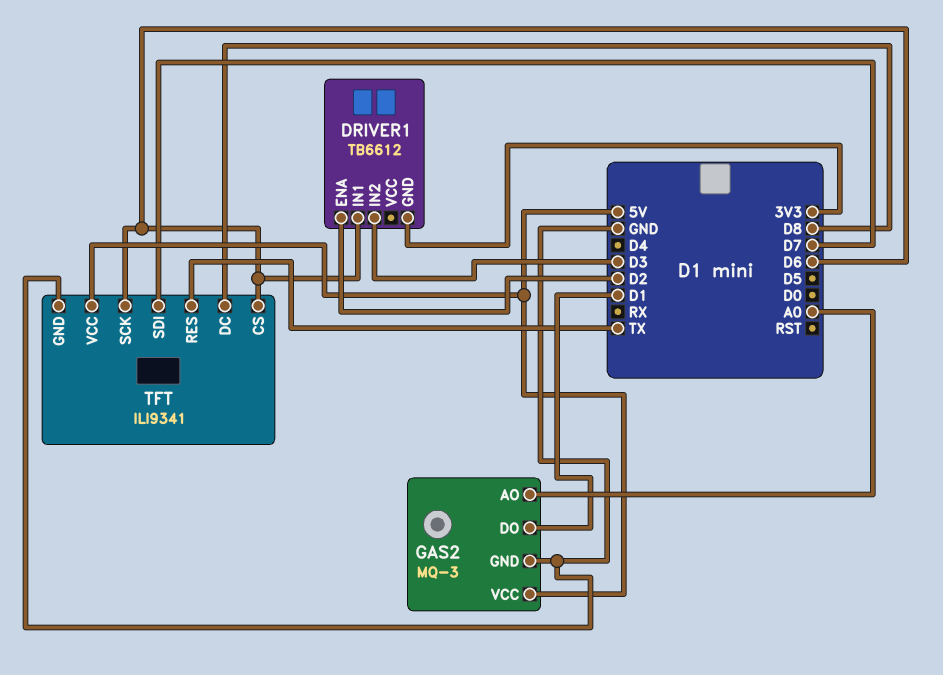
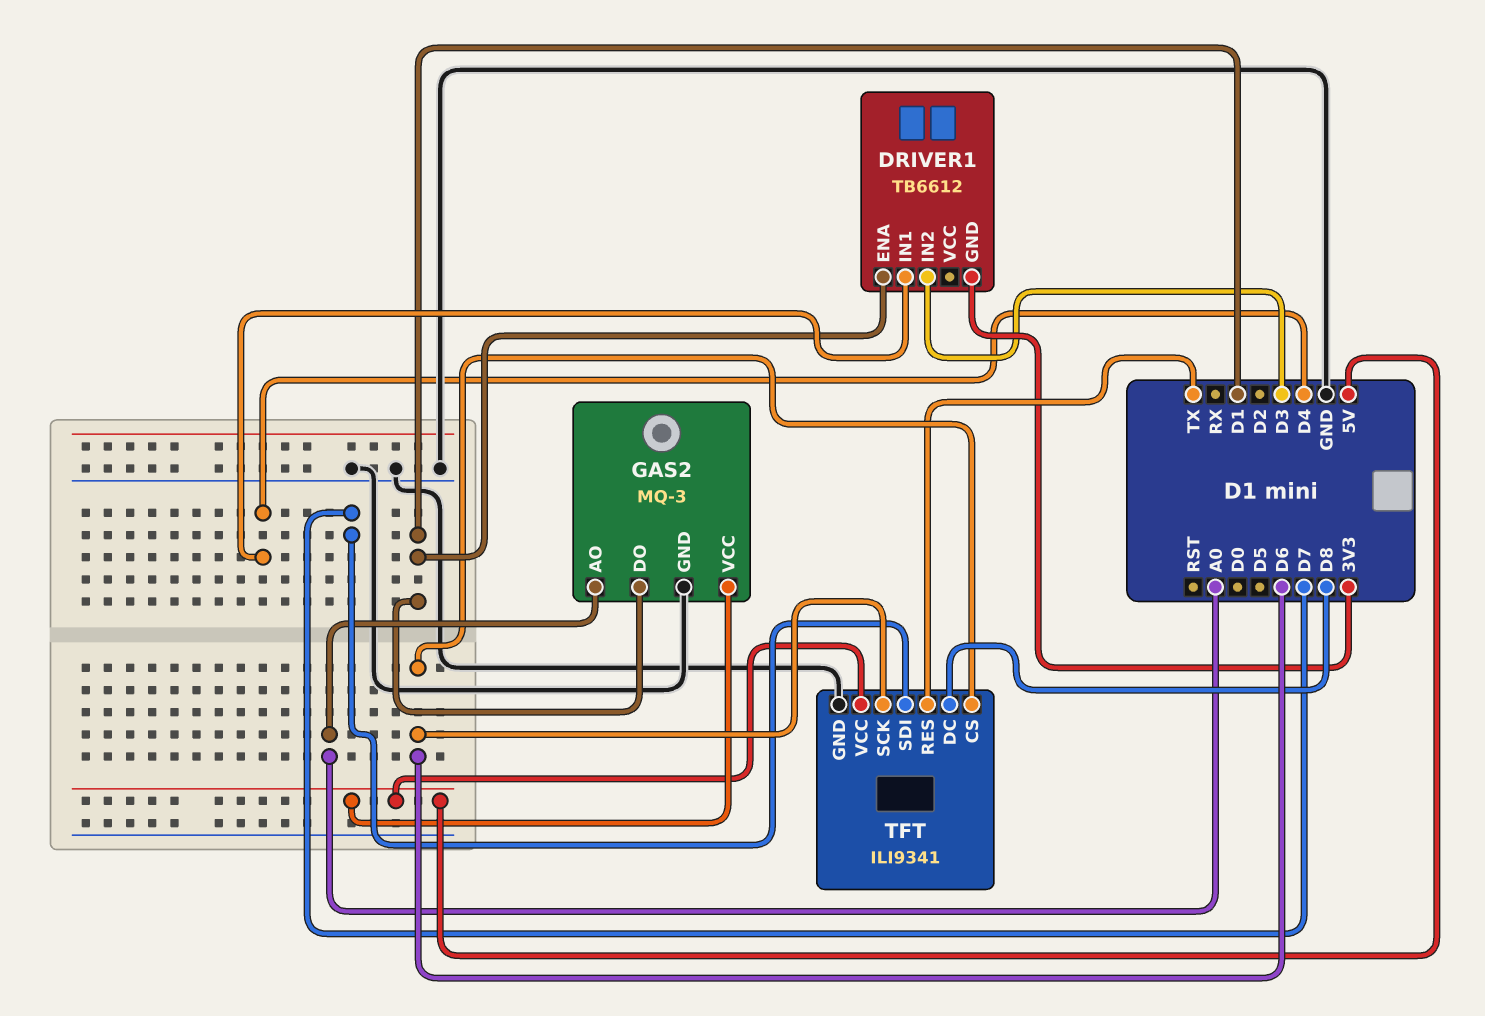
DRIVER1 pin ENA: D2 -> D1
DRIVER1 pin IN1: D6 -> D4

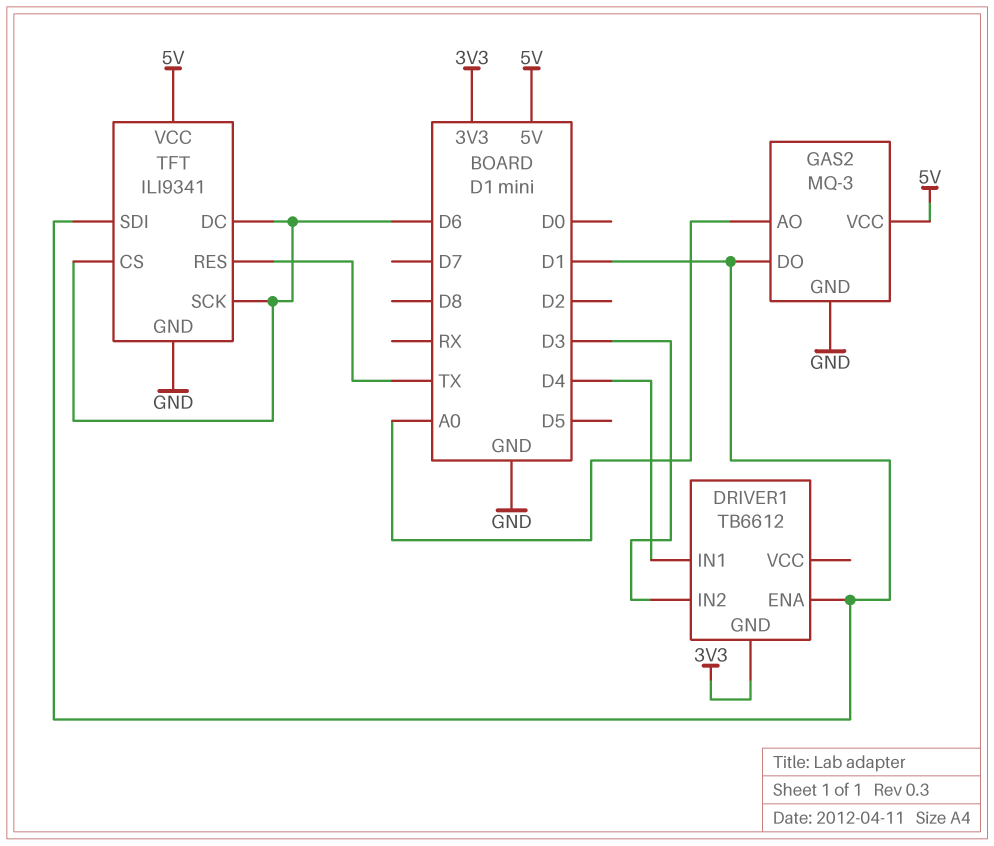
TFT pin DC: D8 -> D6
TFT pin SDI: D7 -> D1

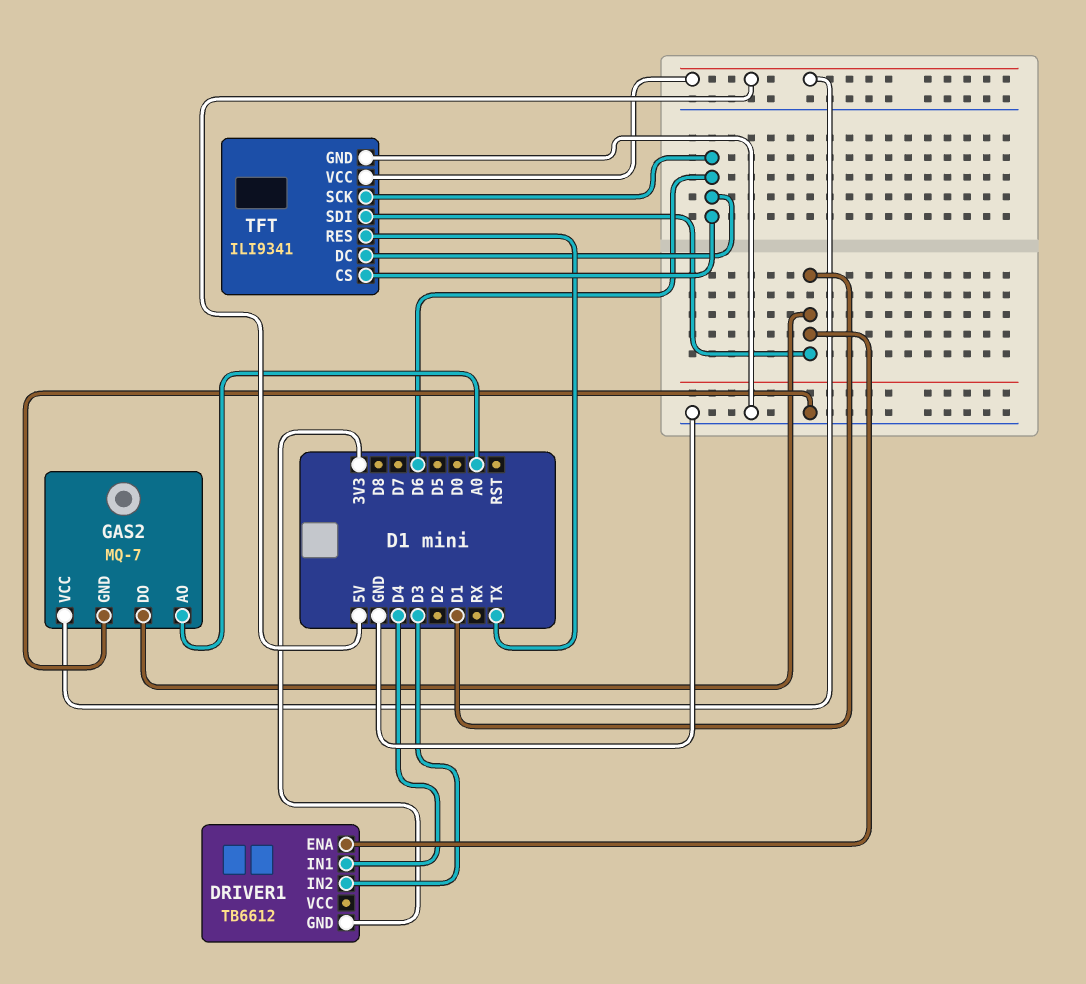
GAS2: MQ-3 -> MQ-7

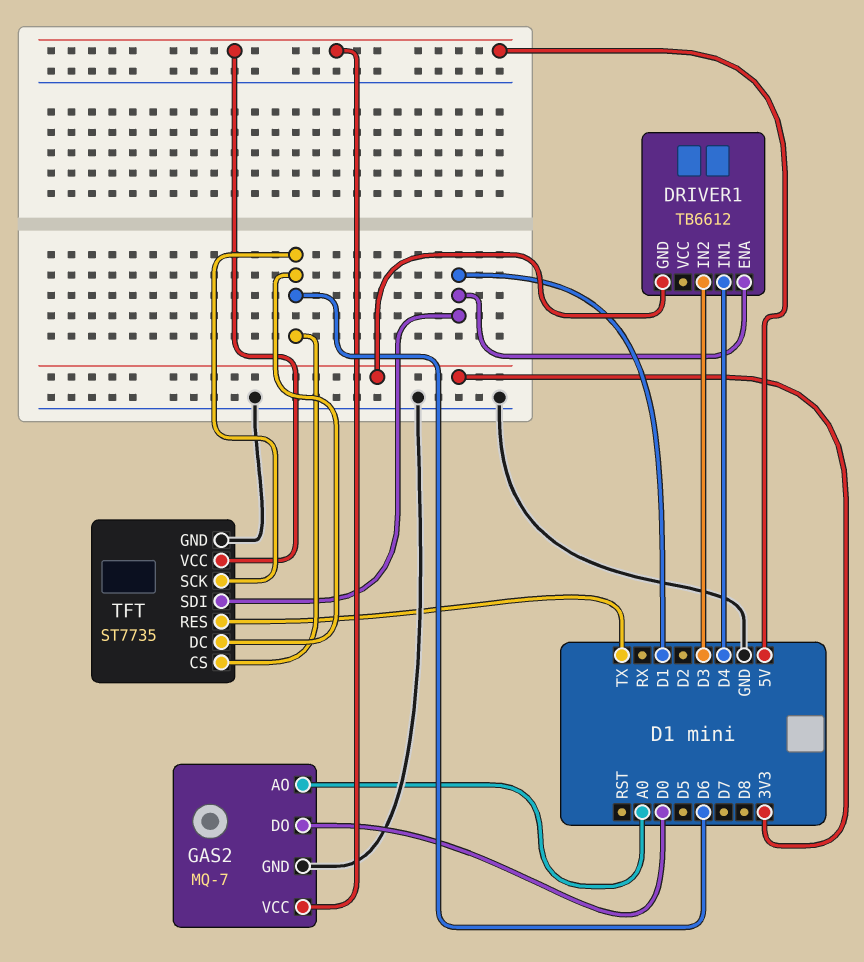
GAS2 pin DO: D1 -> D0
TFT: ILI9341 -> ST7735

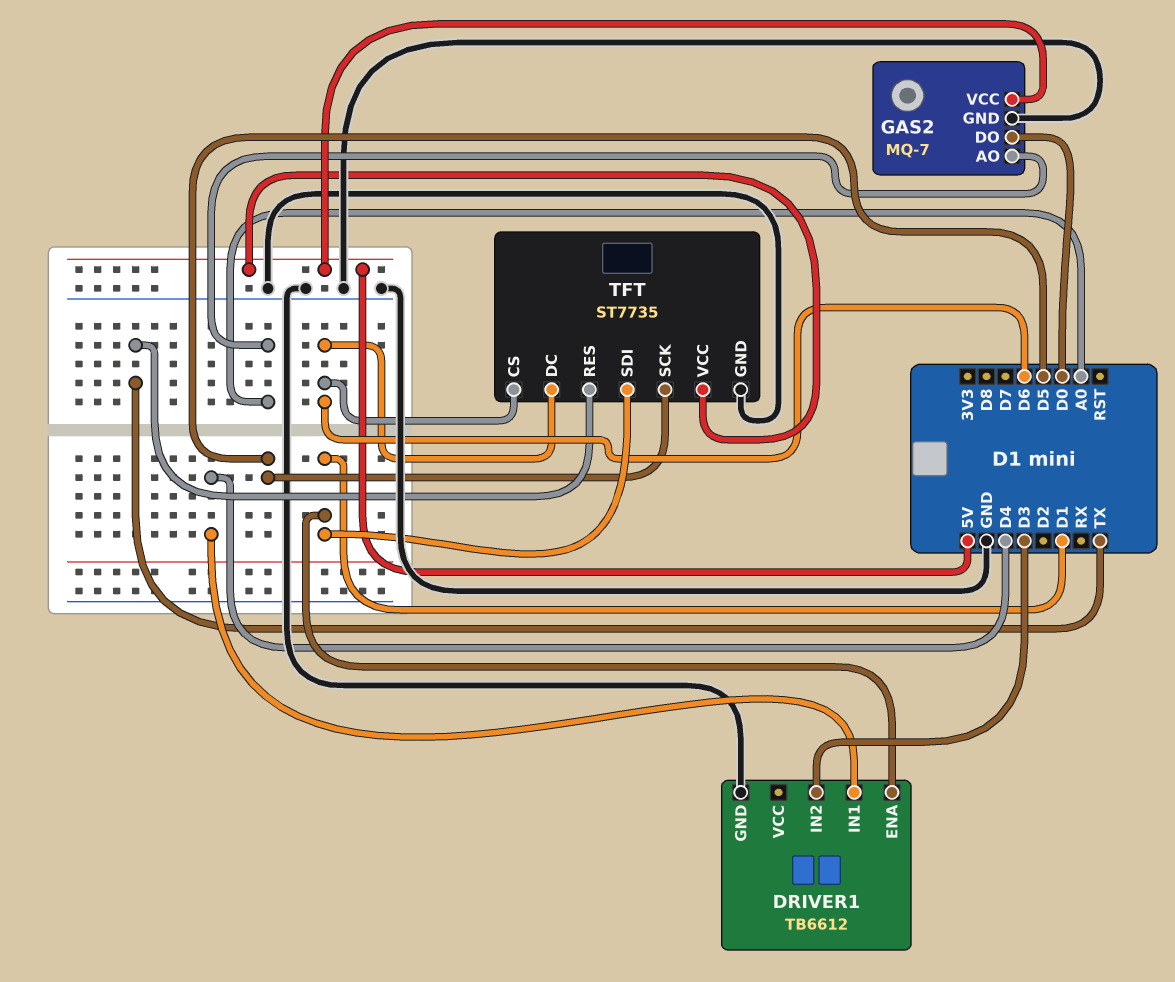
DRIVER1 pin GND: 3V3 -> GND
TFT pin SCK: D6 -> D5

